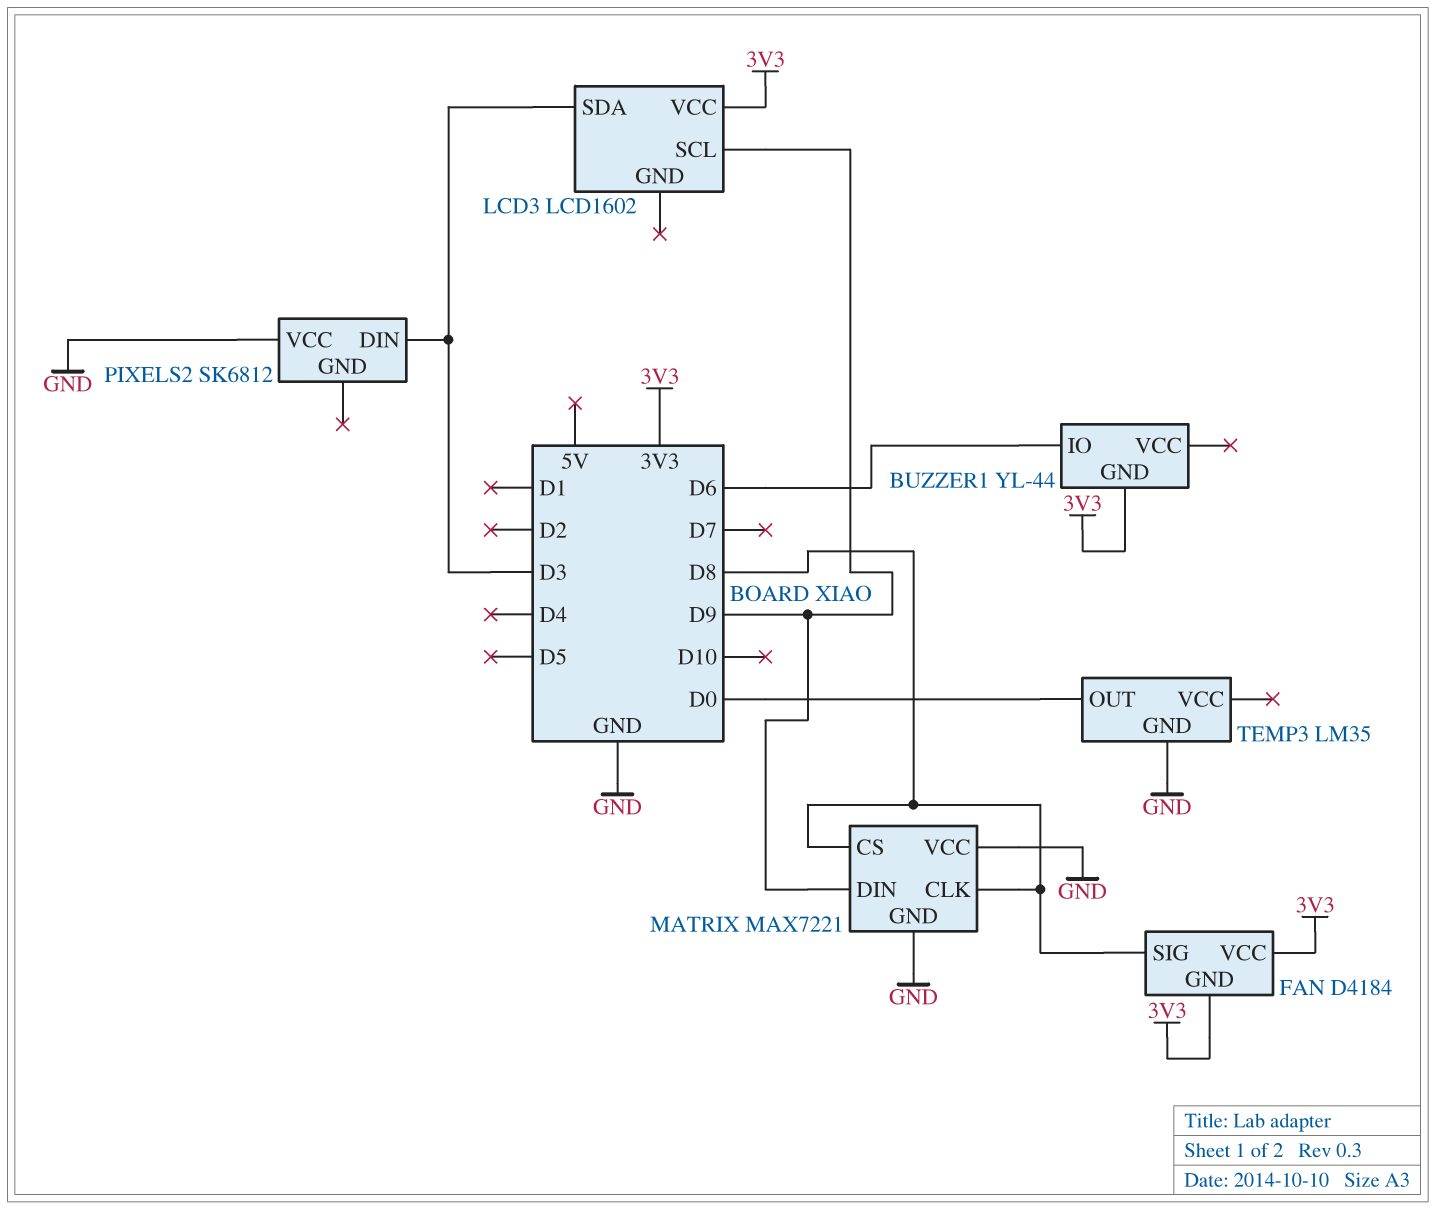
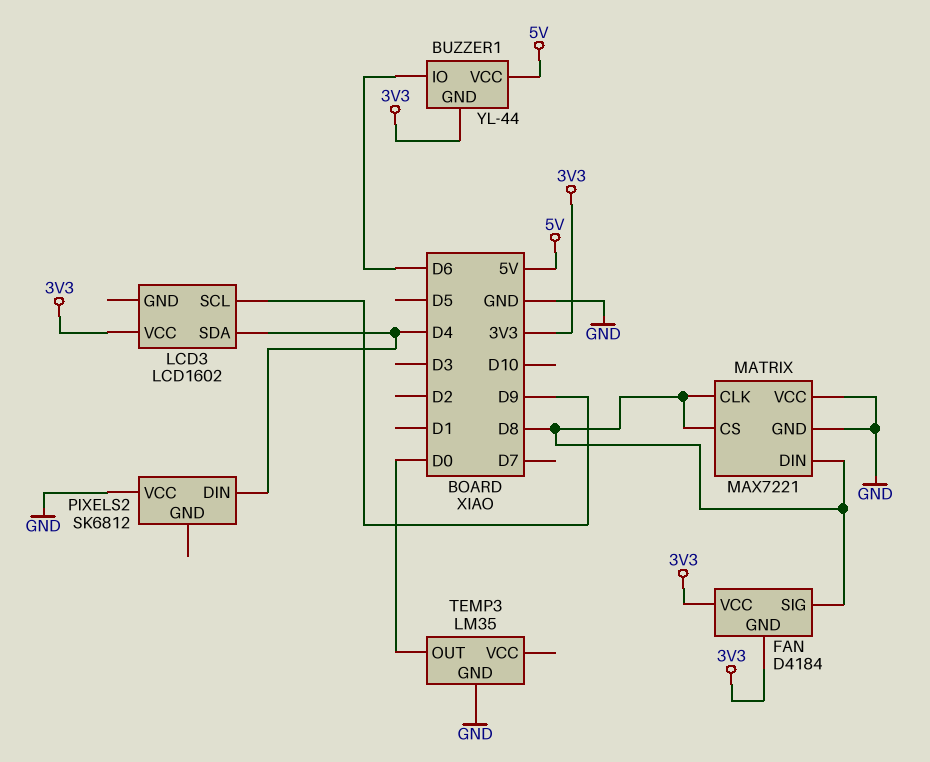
BUZZER1 pin VCC: none -> 5V
LCD3 pin SDA: D3 -> D4
MATRIX pin DIN: D9 -> D8
PIXELS2 pin DIN: D3 -> D4

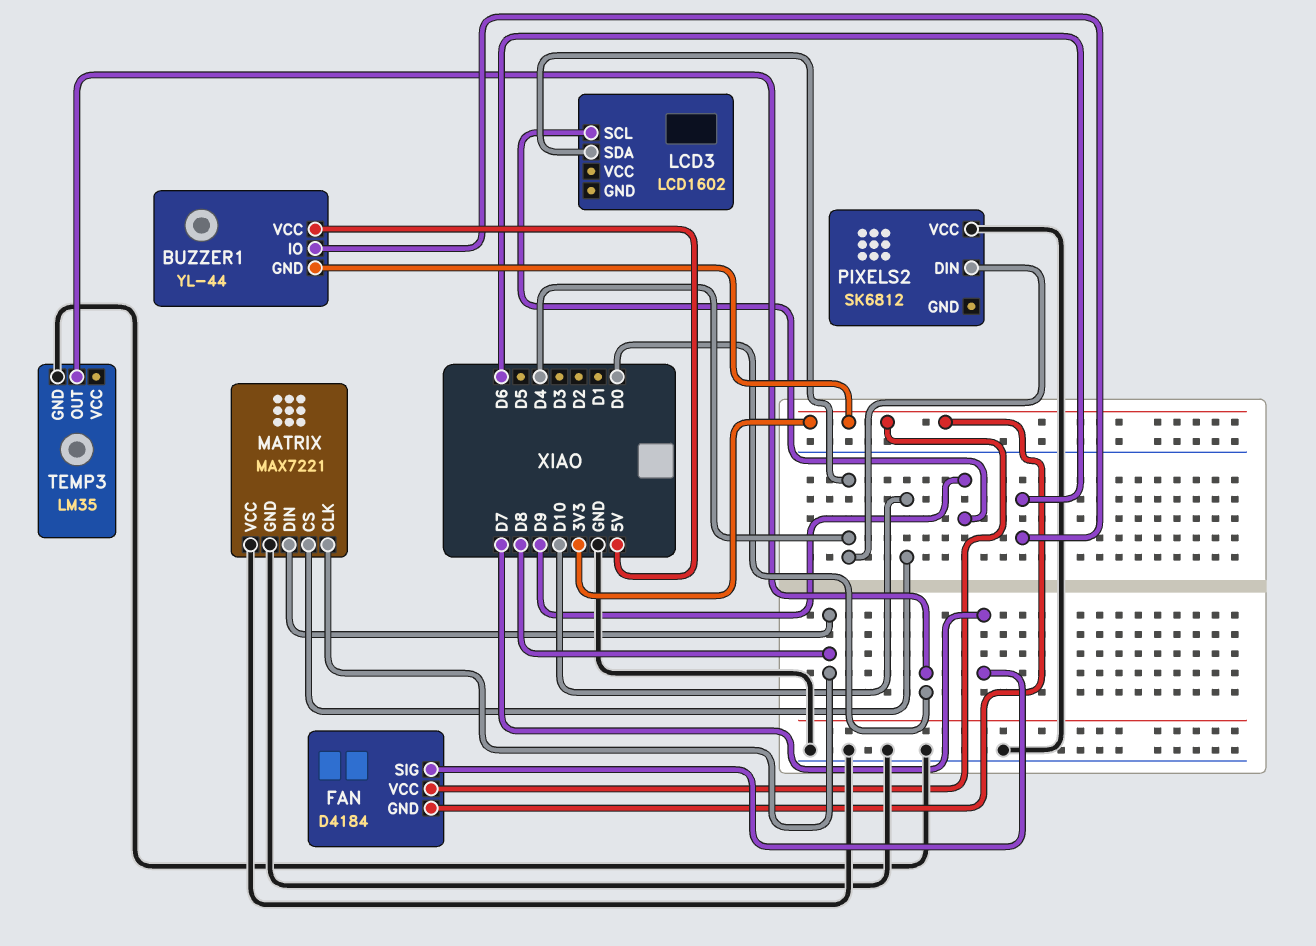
FAN pin SIG: D8 -> D7
LCD3 pin VCC: 3V3 -> none
MATRIX pin CS: D8 -> D10

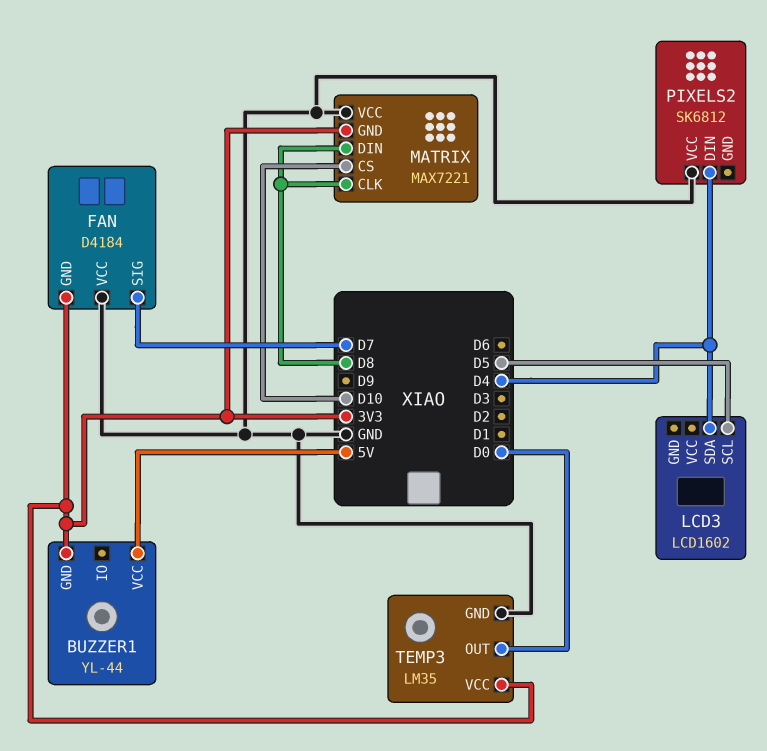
BUZZER1 pin IO: D6 -> none
FAN pin VCC: 3V3 -> GND
LCD3 pin SCL: D9 -> D5
MATRIX pin GND: GND -> 3V3
TEMP3 pin VCC: none -> 3V3

